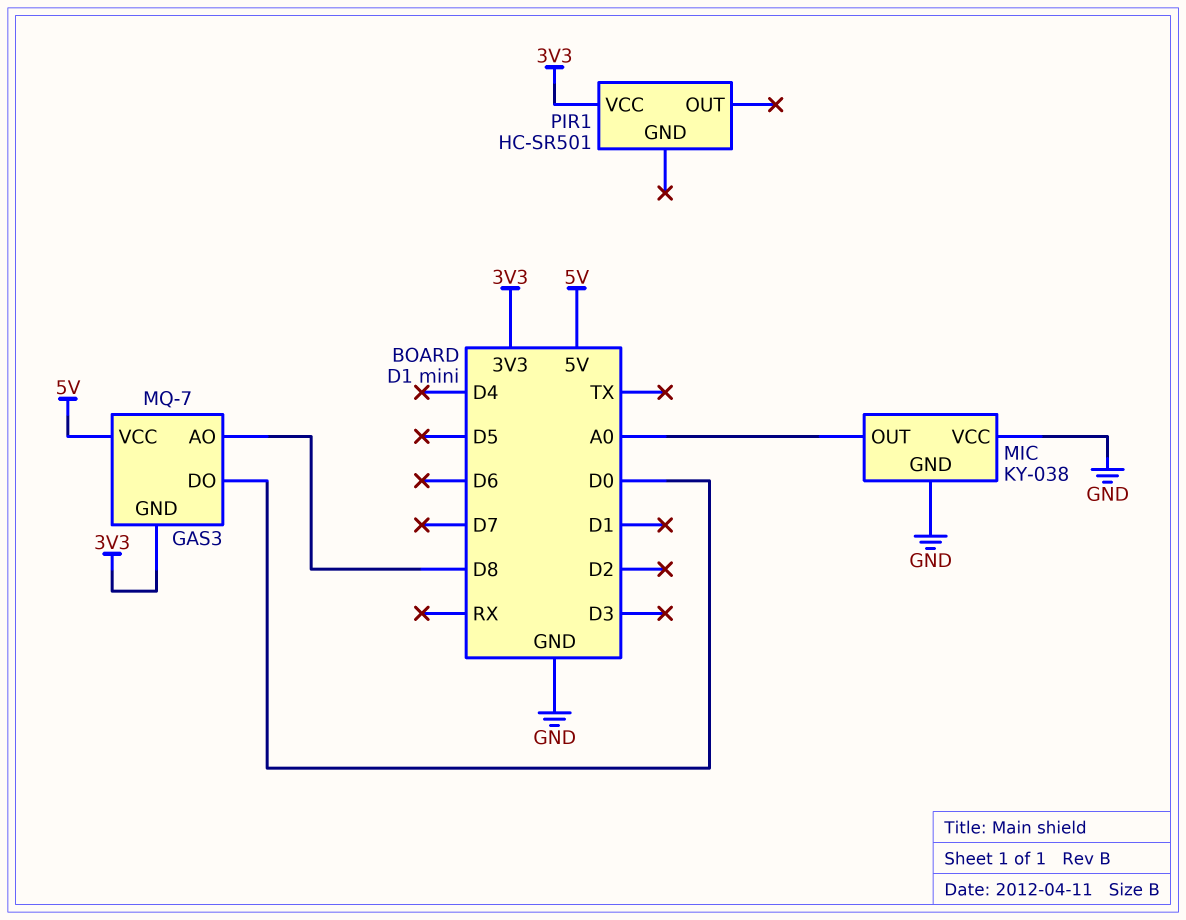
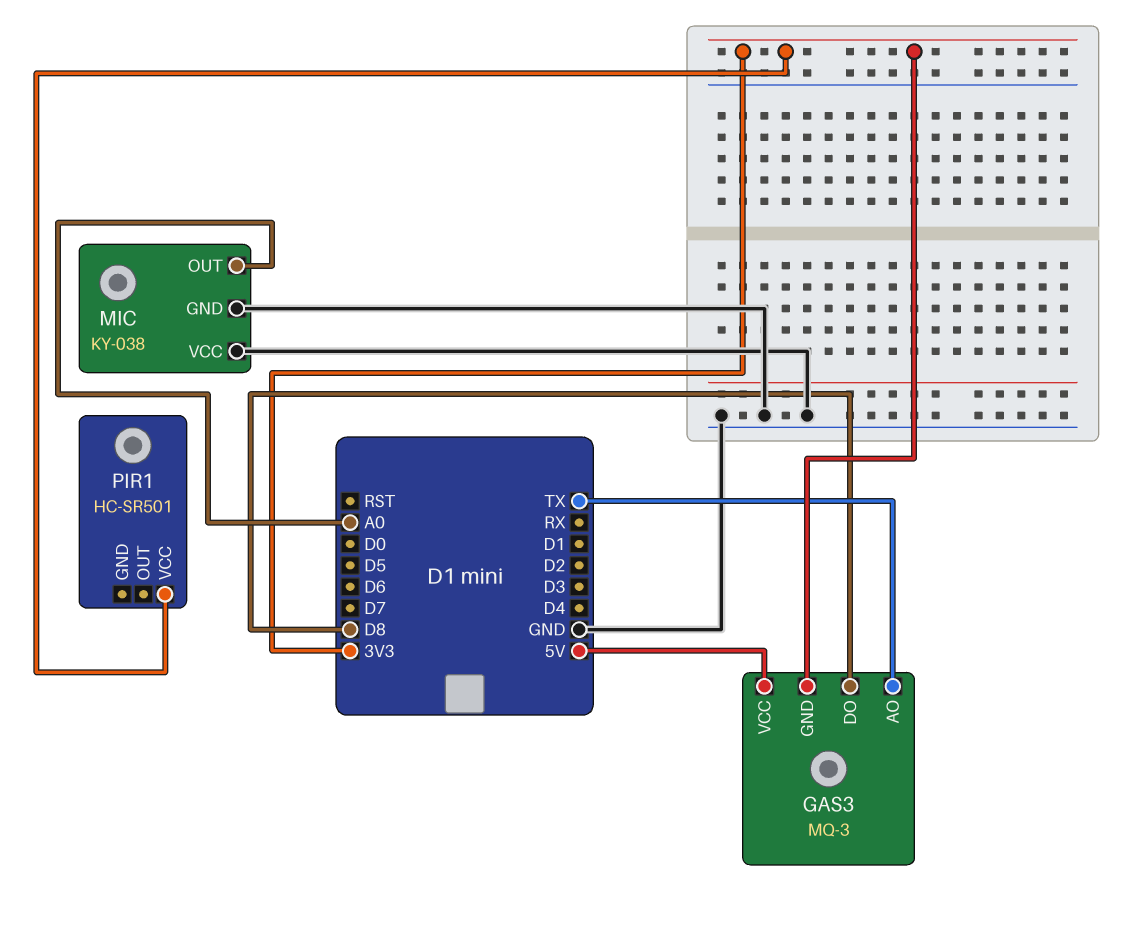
GAS3: MQ-7 -> MQ-3
GAS3 pin AO: D8 -> TX
GAS3 pin DO: D0 -> D8

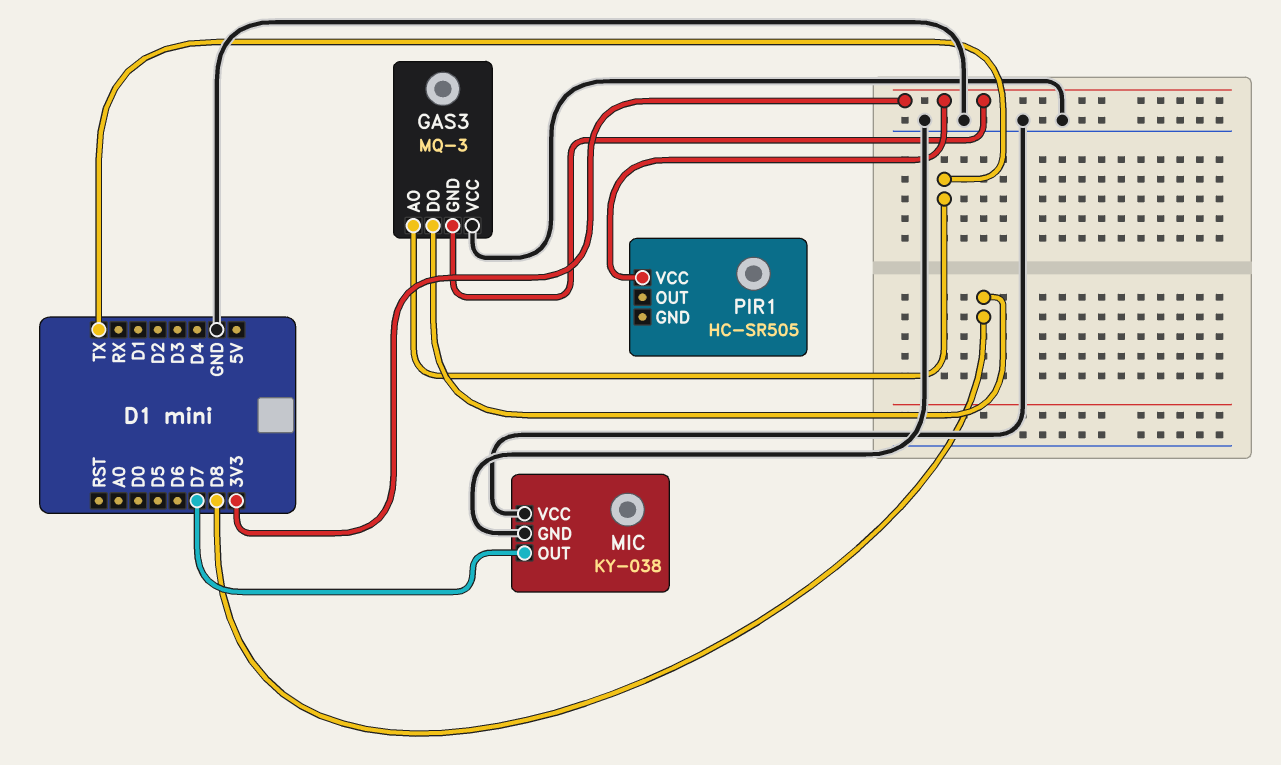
GAS3 pin VCC: 5V -> GND
MIC pin OUT: A0 -> D7
PIR1: HC-SR501 -> HC-SR505

